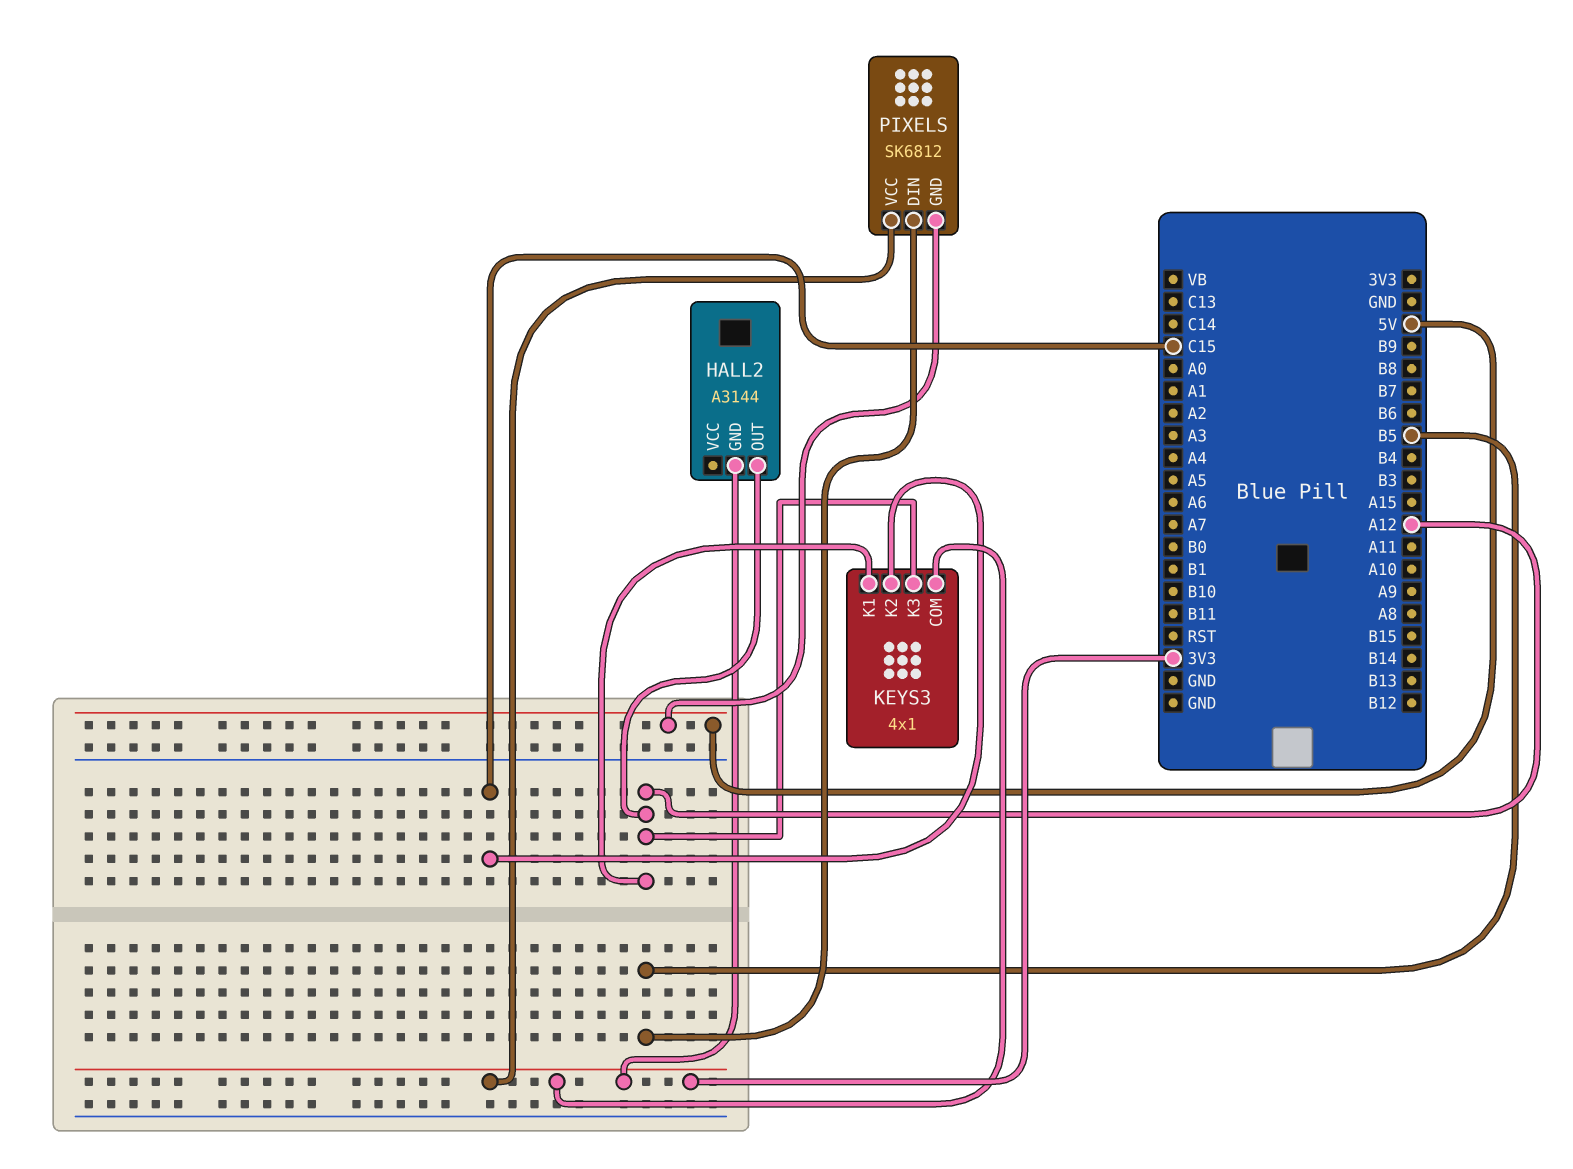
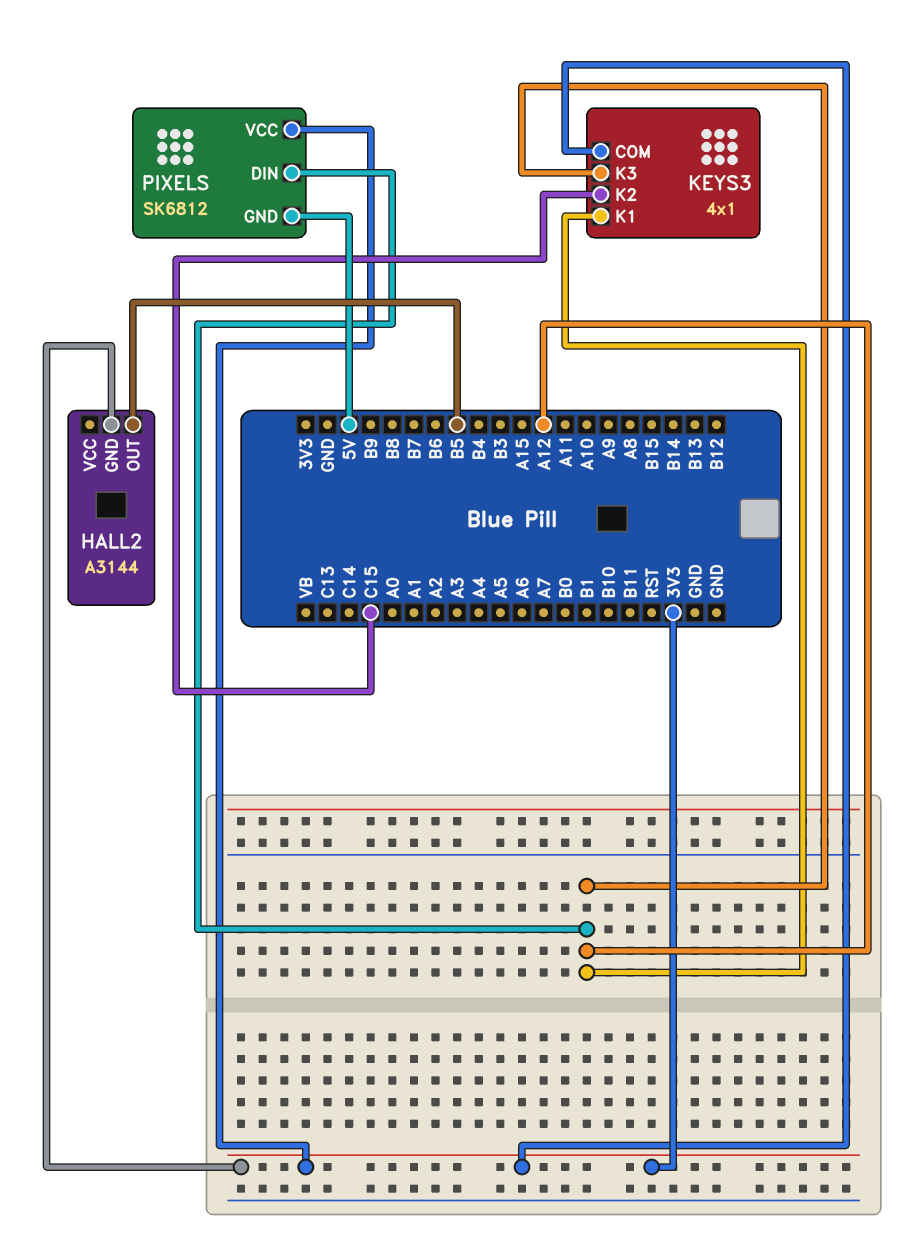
HALL2 pin OUT: A12 -> B5
PIXELS pin DIN: B5 -> A12

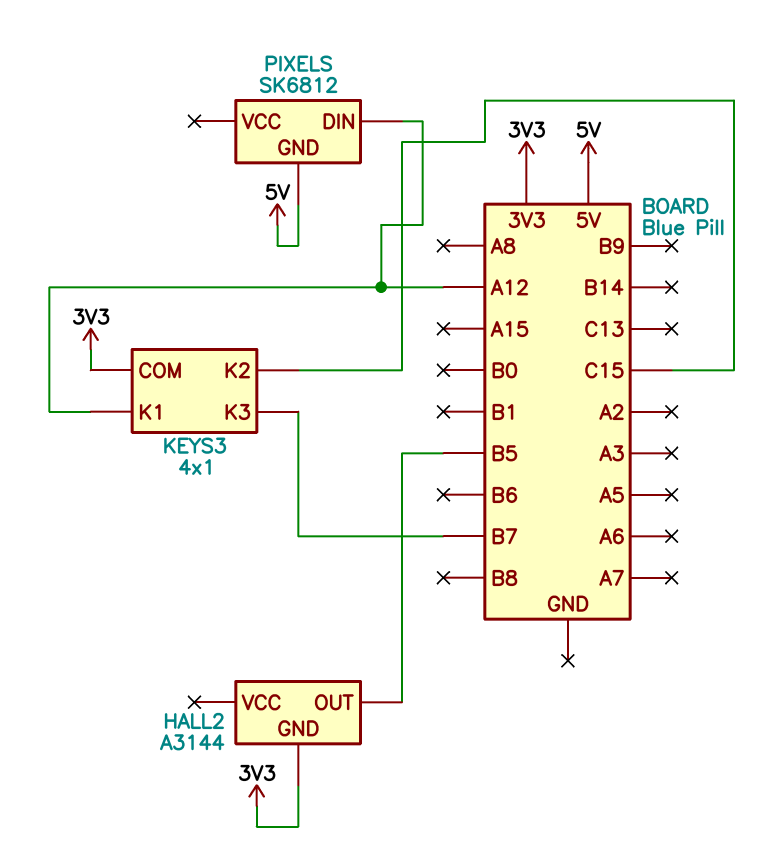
KEYS3 pin K3: A12 -> B7
PIXELS pin VCC: 3V3 -> none

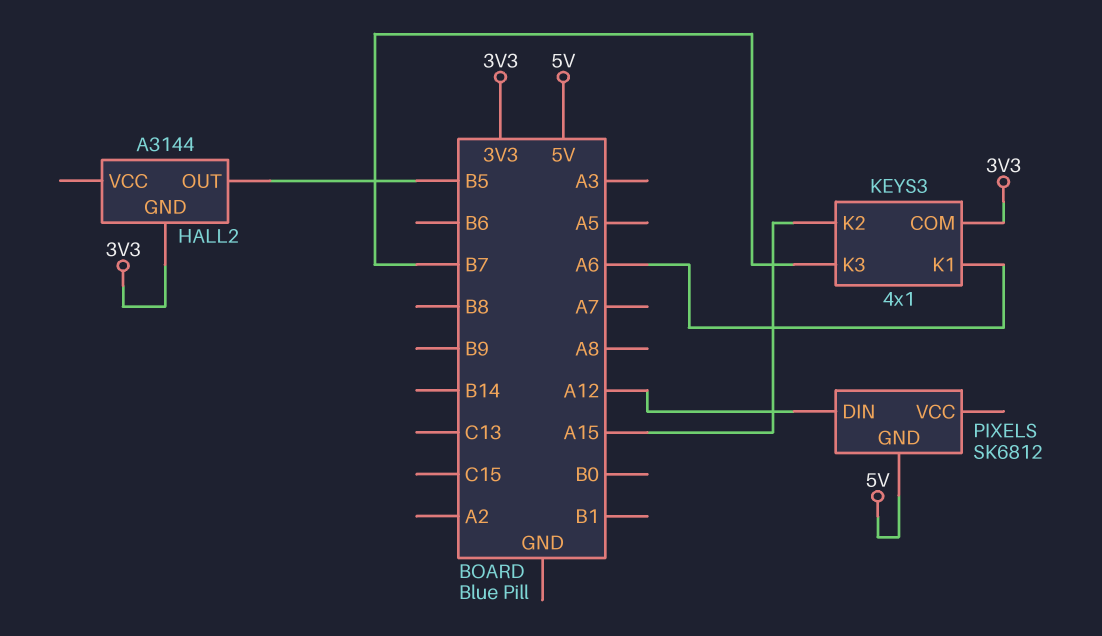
KEYS3 pin K1: A12 -> A6
KEYS3 pin K2: C15 -> A15

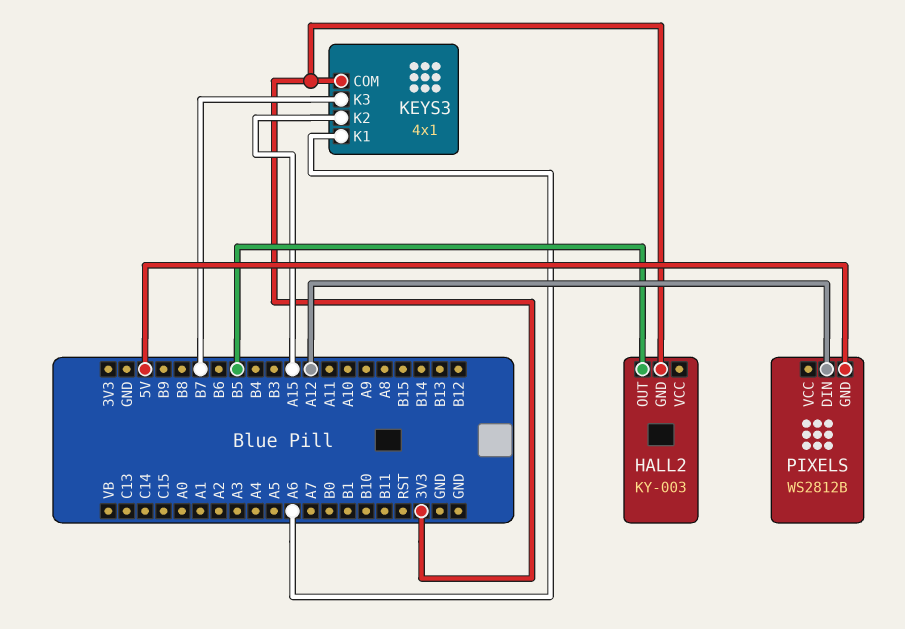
HALL2: A3144 -> KY-003
PIXELS: SK6812 -> WS2812B

